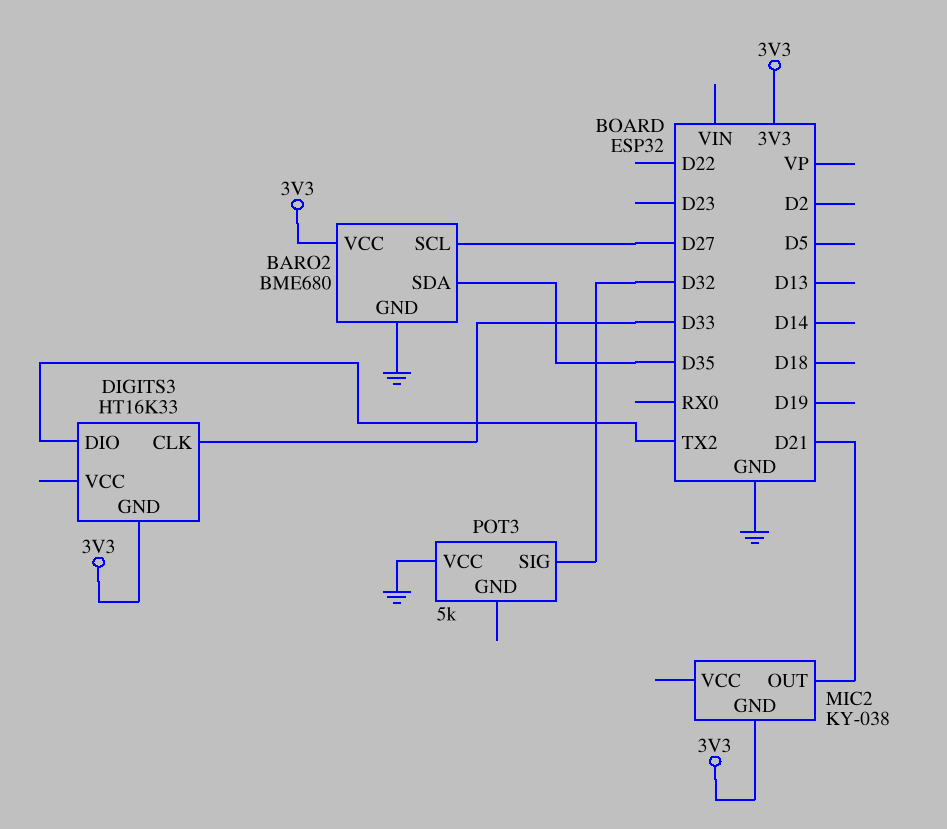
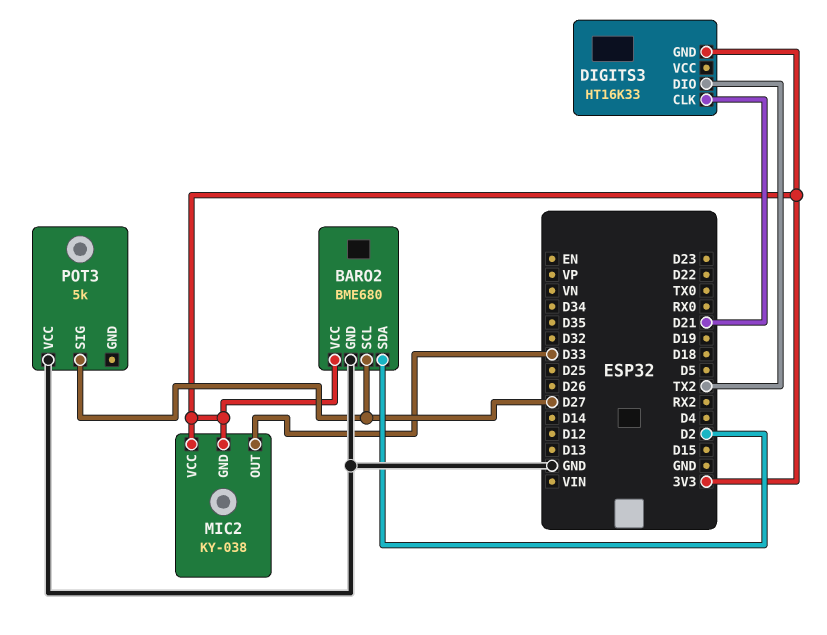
BARO2 pin SDA: D35 -> D2
DIGITS3 pin CLK: D33 -> D21
MIC2 pin OUT: D21 -> D33
MIC2 pin VCC: none -> 3V3
POT3 pin SIG: D32 -> D27

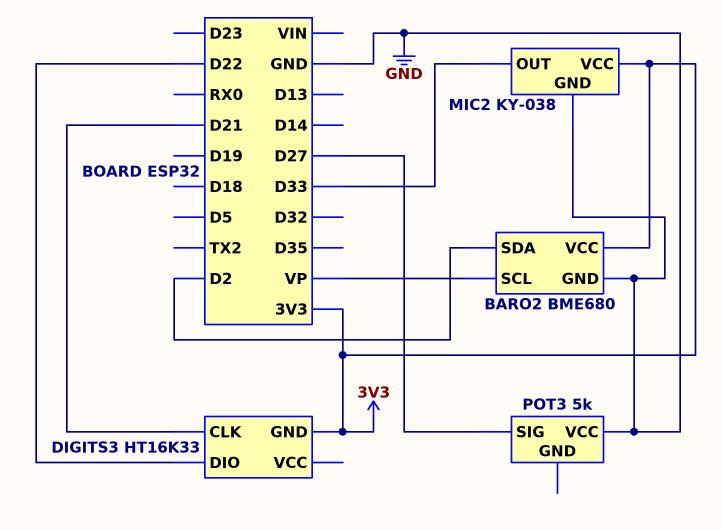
BARO2 pin SCL: D27 -> VP
DIGITS3 pin DIO: TX2 -> D22
MIC2 pin GND: 3V3 -> GND

